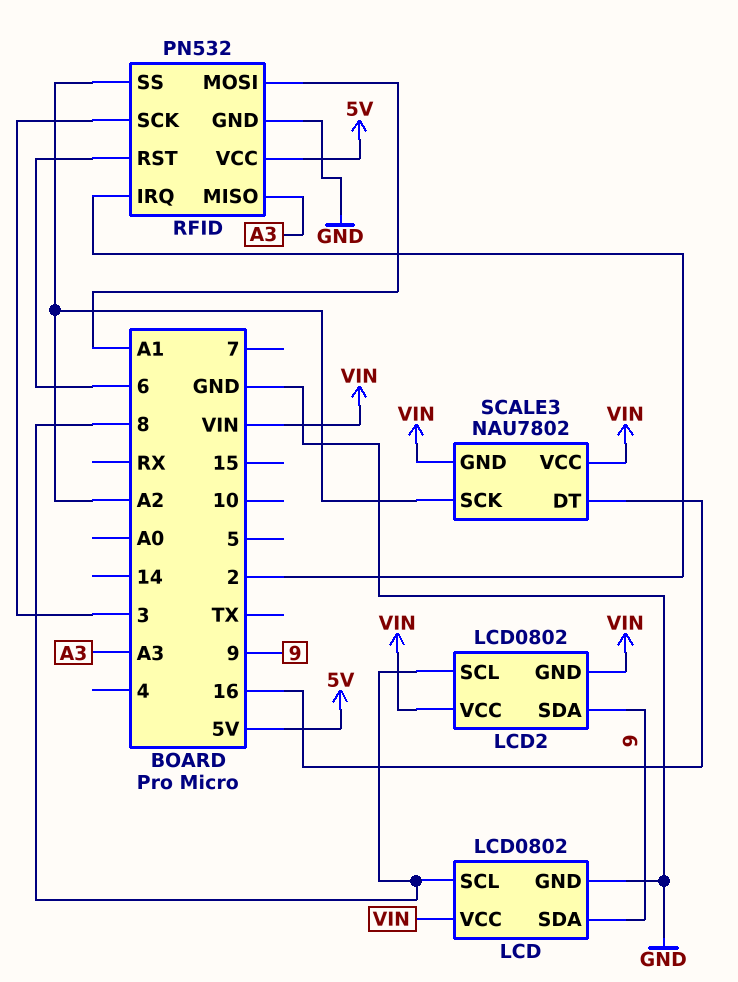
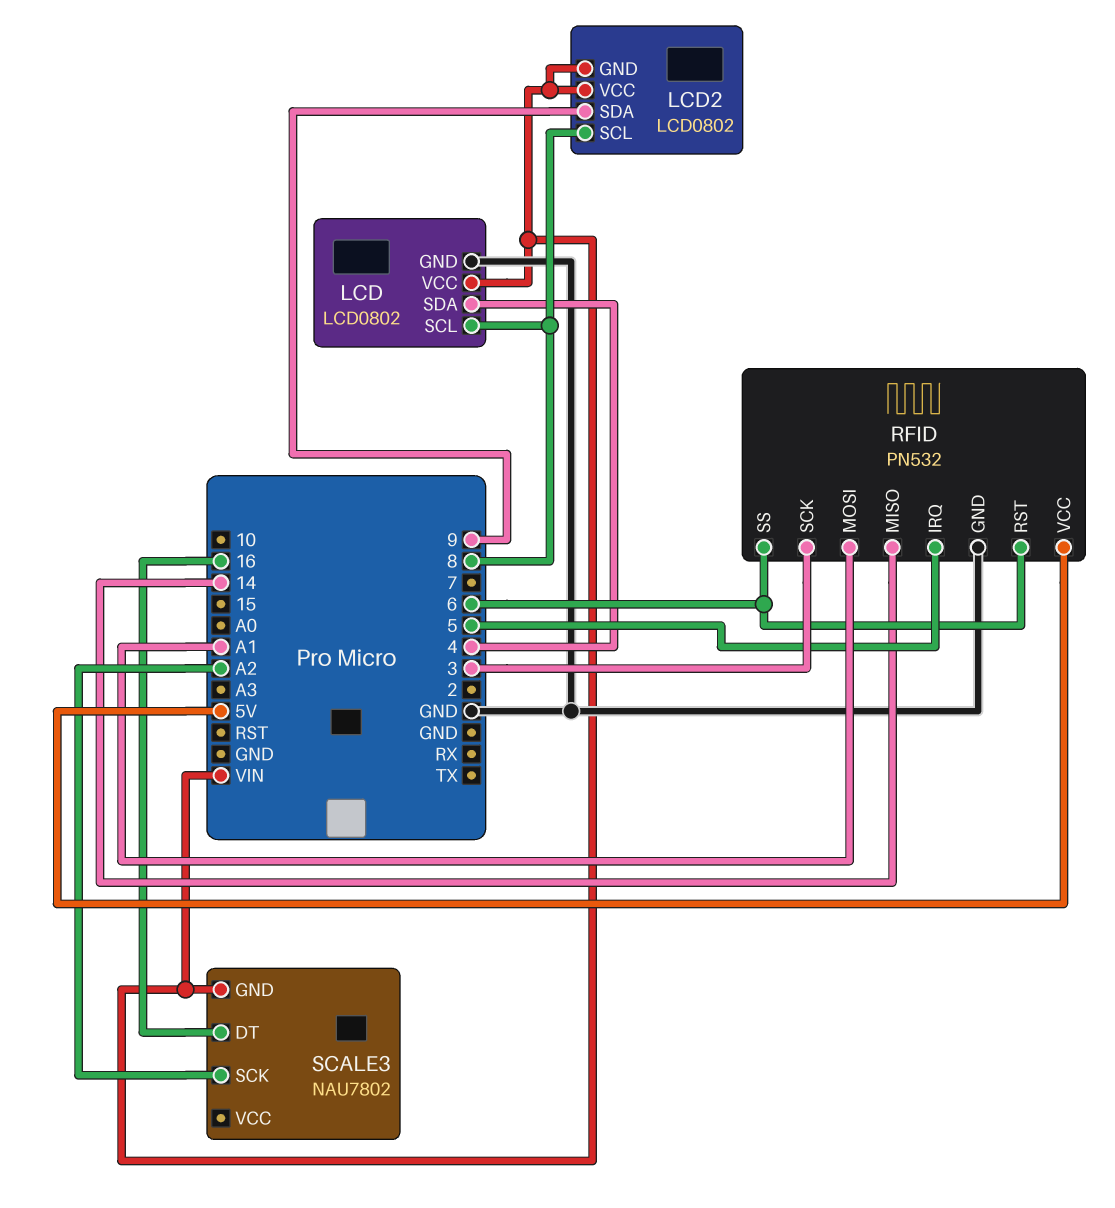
LCD pin SDA: 9 -> 4
RFID pin IRQ: 2 -> 5
RFID pin MISO: A3 -> 14
RFID pin SS: A2 -> 6
SCALE3 pin VCC: VIN -> none

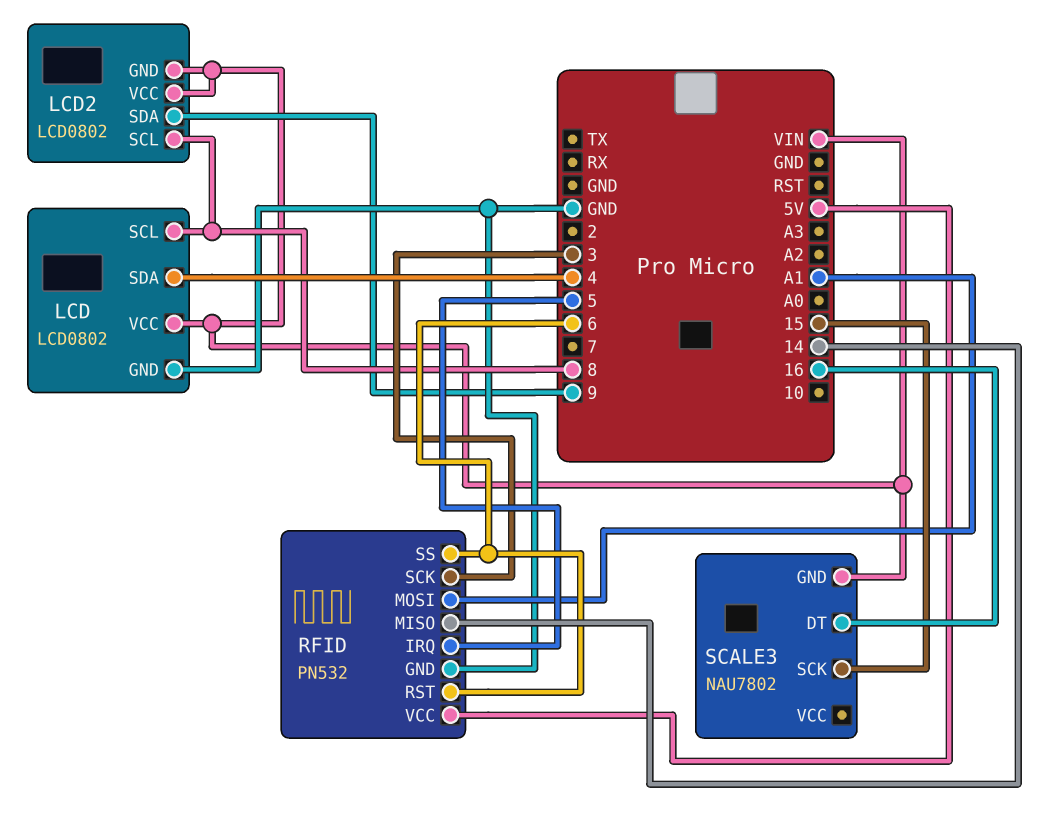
SCALE3 pin SCK: A2 -> 15

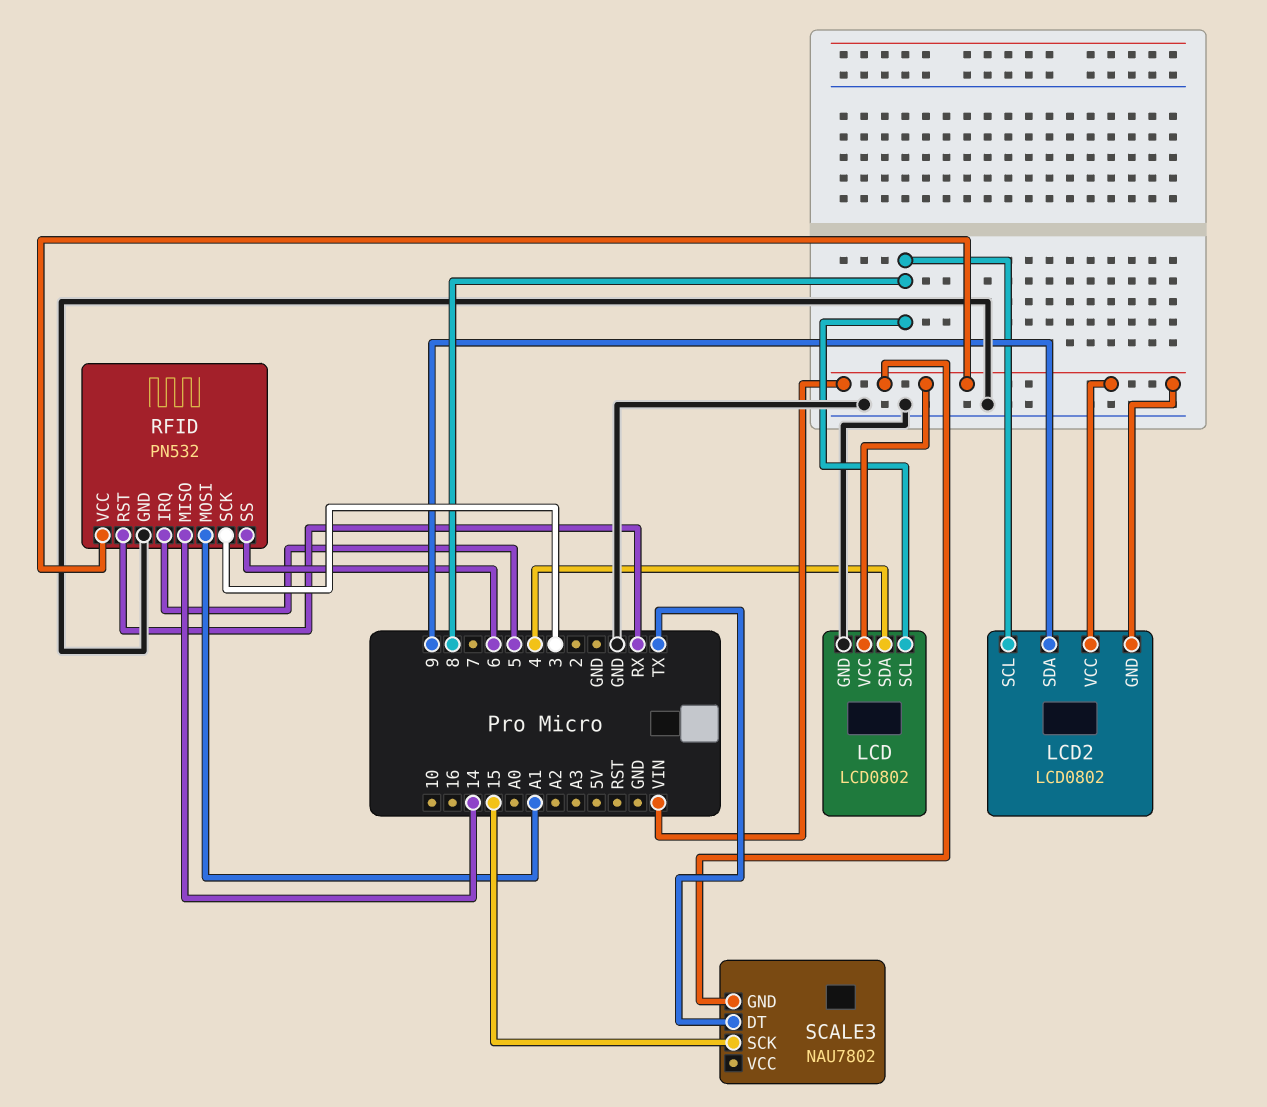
RFID pin RST: 6 -> RX
RFID pin VCC: 5V -> VIN
SCALE3 pin DT: 16 -> TX

